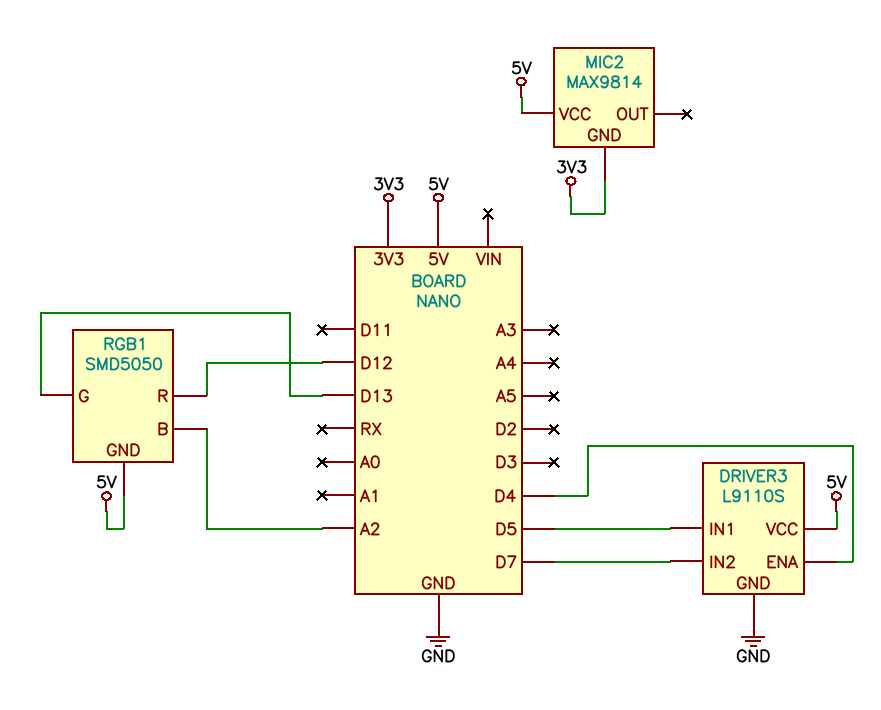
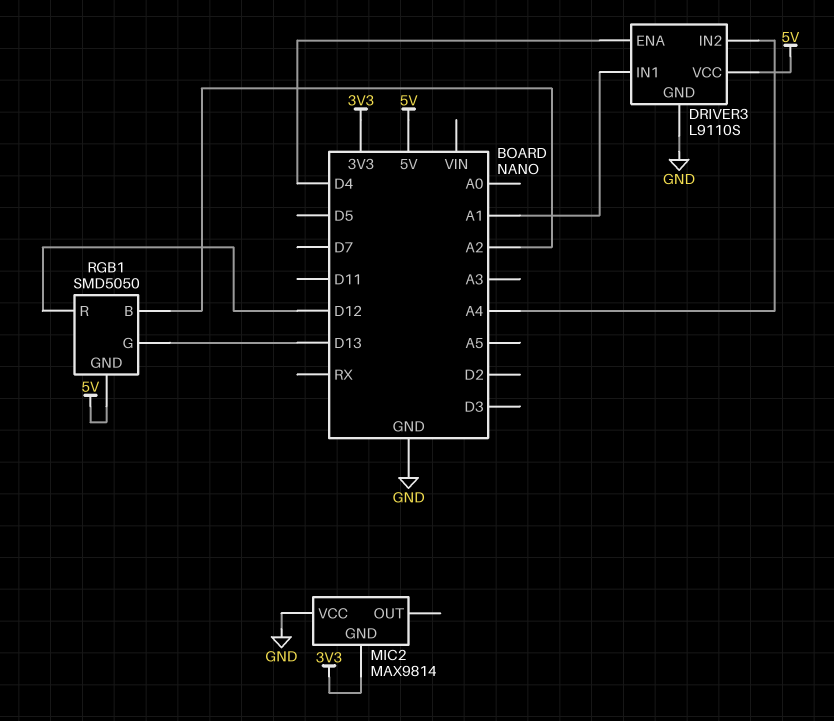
DRIVER3 pin IN1: D5 -> A1
DRIVER3 pin IN2: D7 -> A4
MIC2 pin VCC: 5V -> GND

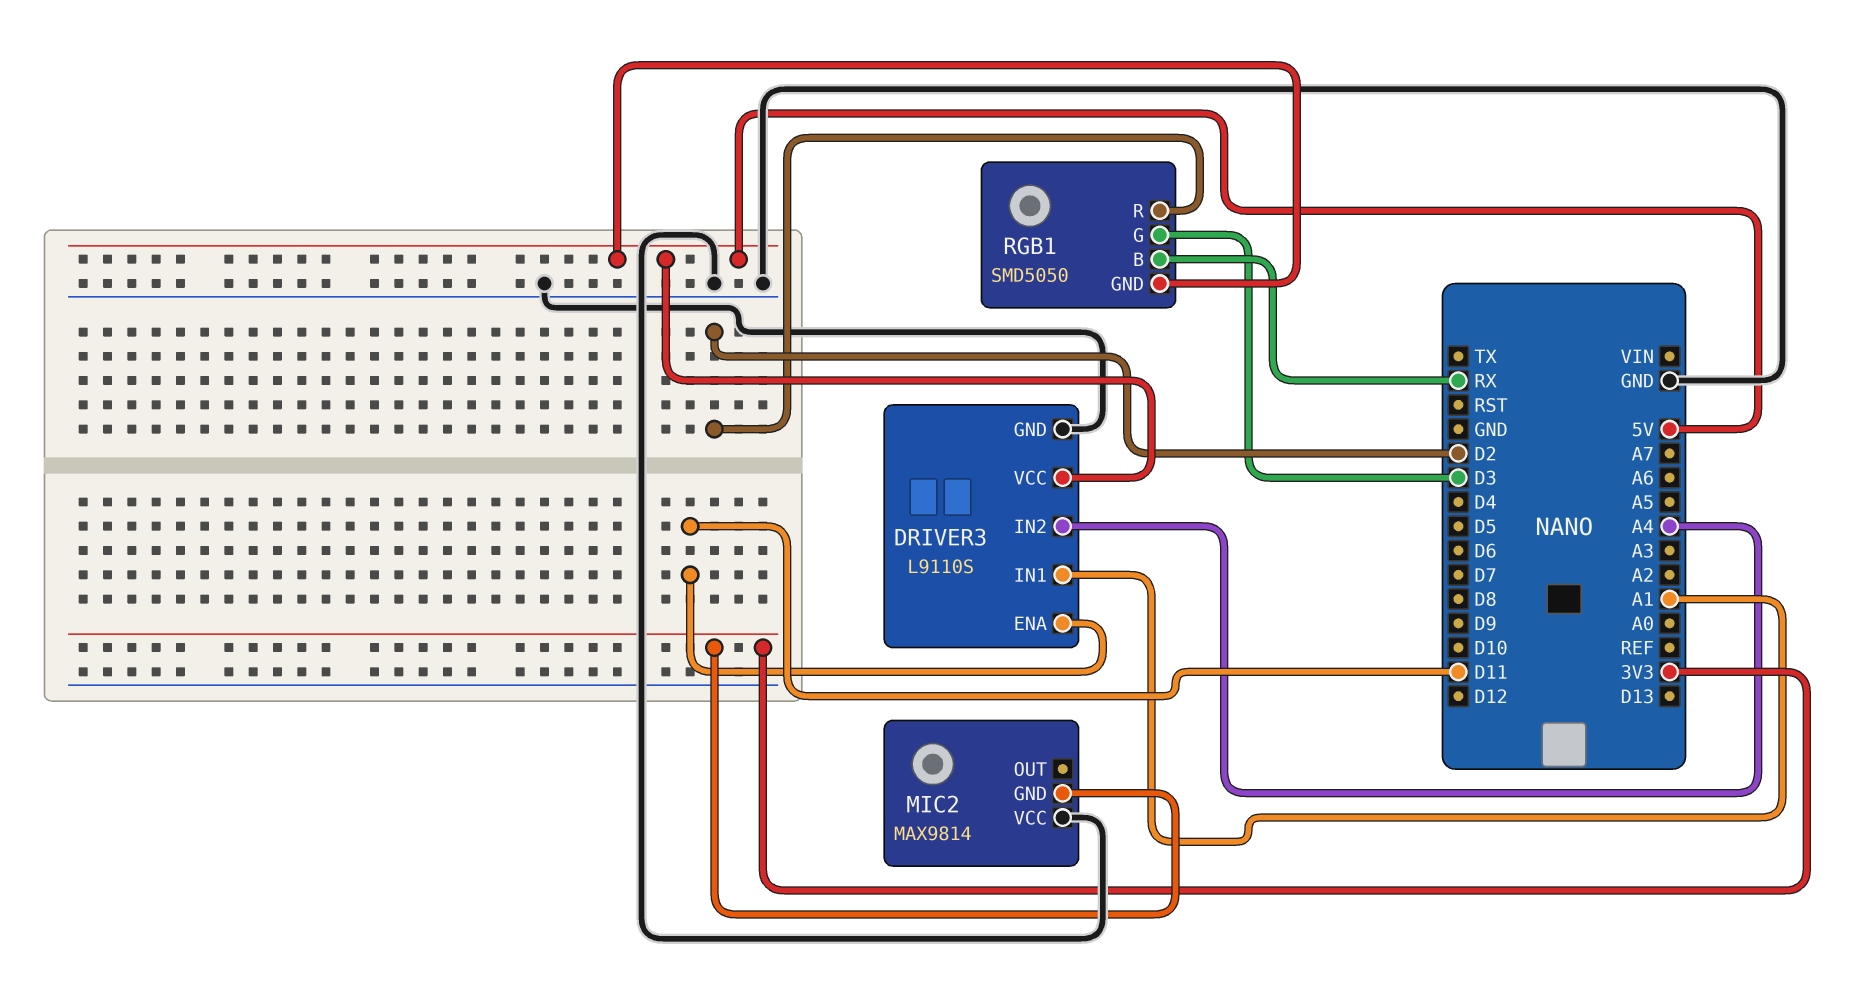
DRIVER3 pin ENA: D4 -> D11
RGB1 pin B: A2 -> RX
RGB1 pin G: D13 -> D3
RGB1 pin R: D12 -> D2

